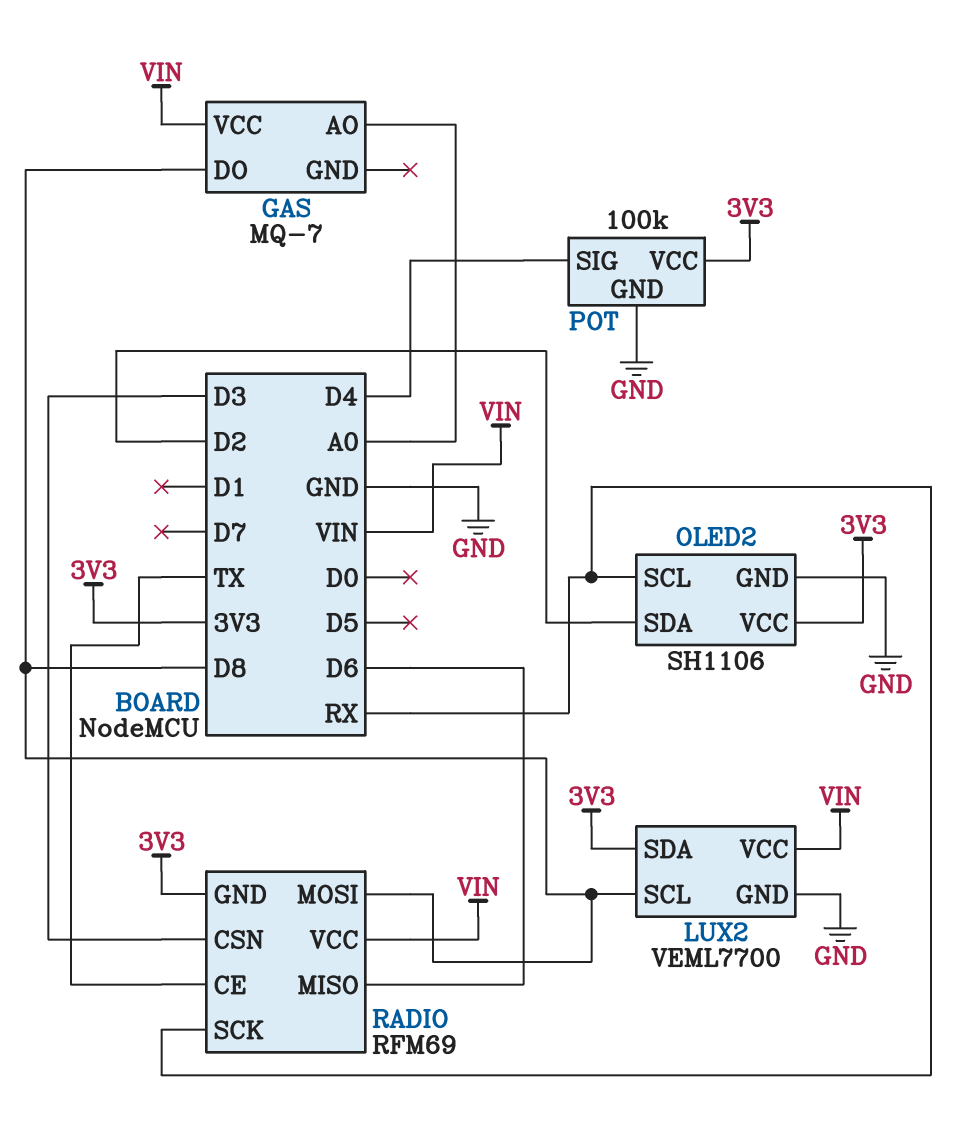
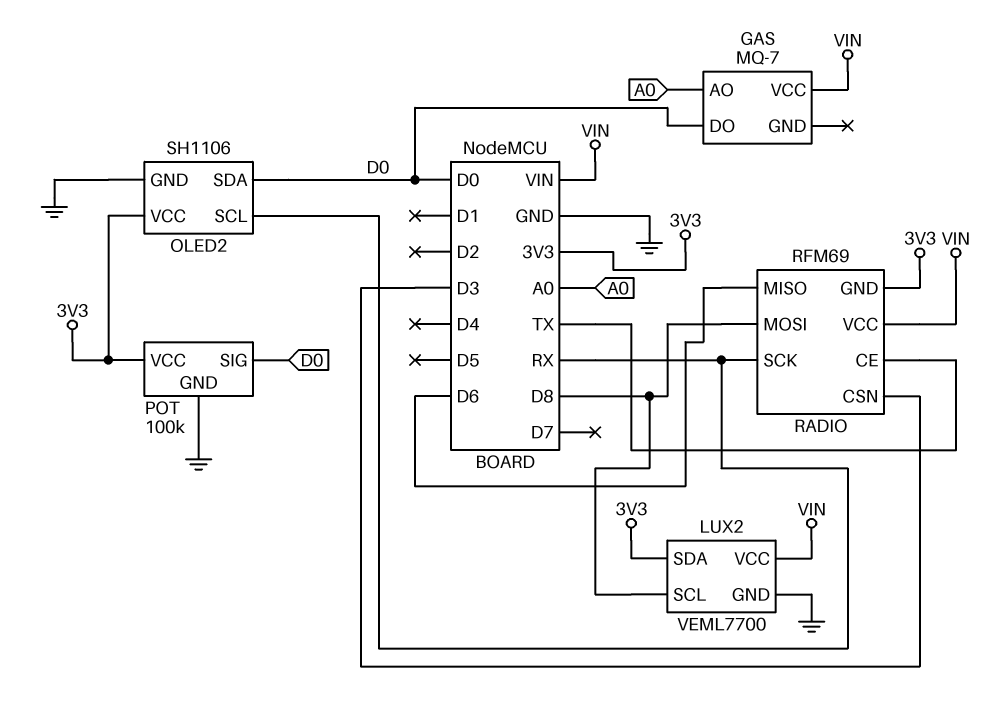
GAS pin DO: D8 -> D0
OLED2 pin SDA: D2 -> D0
POT pin SIG: D4 -> D0

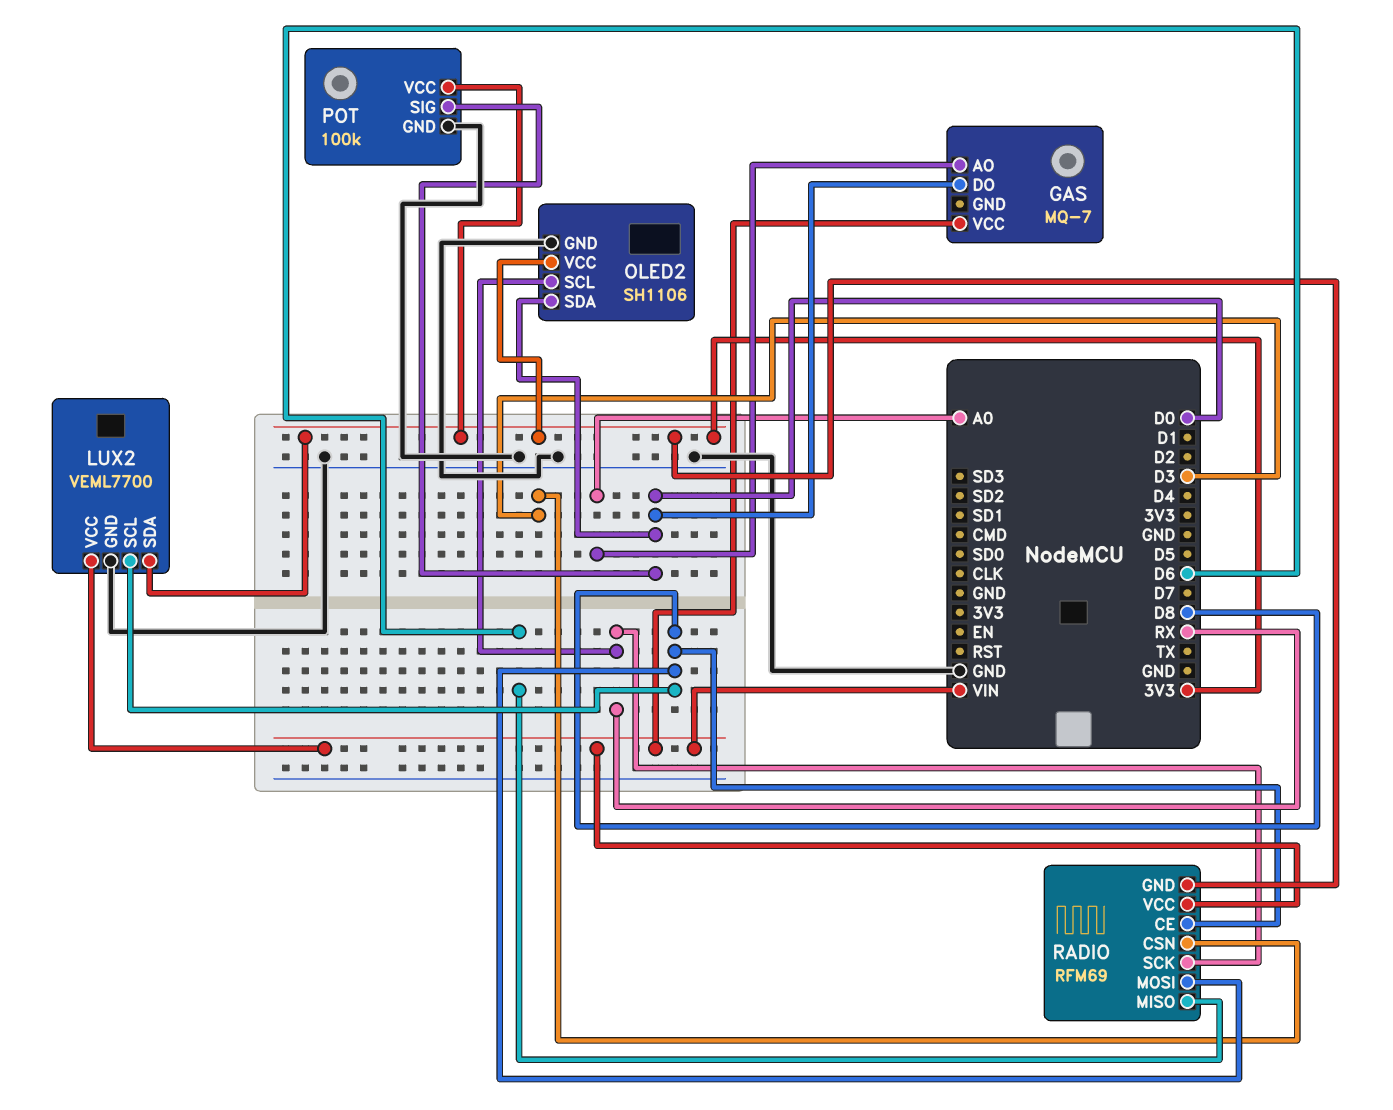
RADIO pin CE: TX -> D8

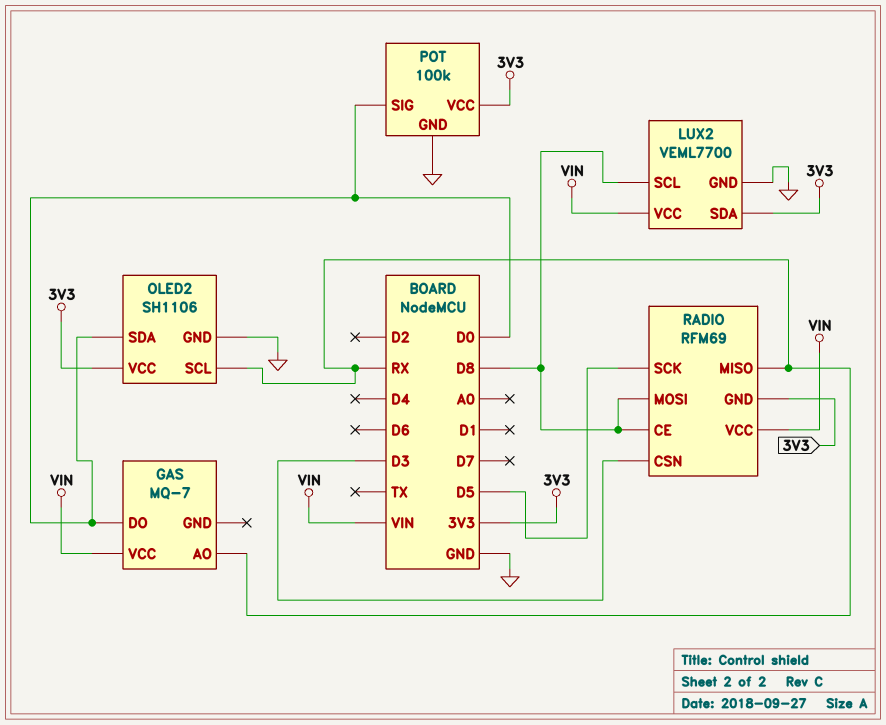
GAS pin AO: A0 -> RX
RADIO pin MISO: D6 -> RX
RADIO pin SCK: RX -> D5

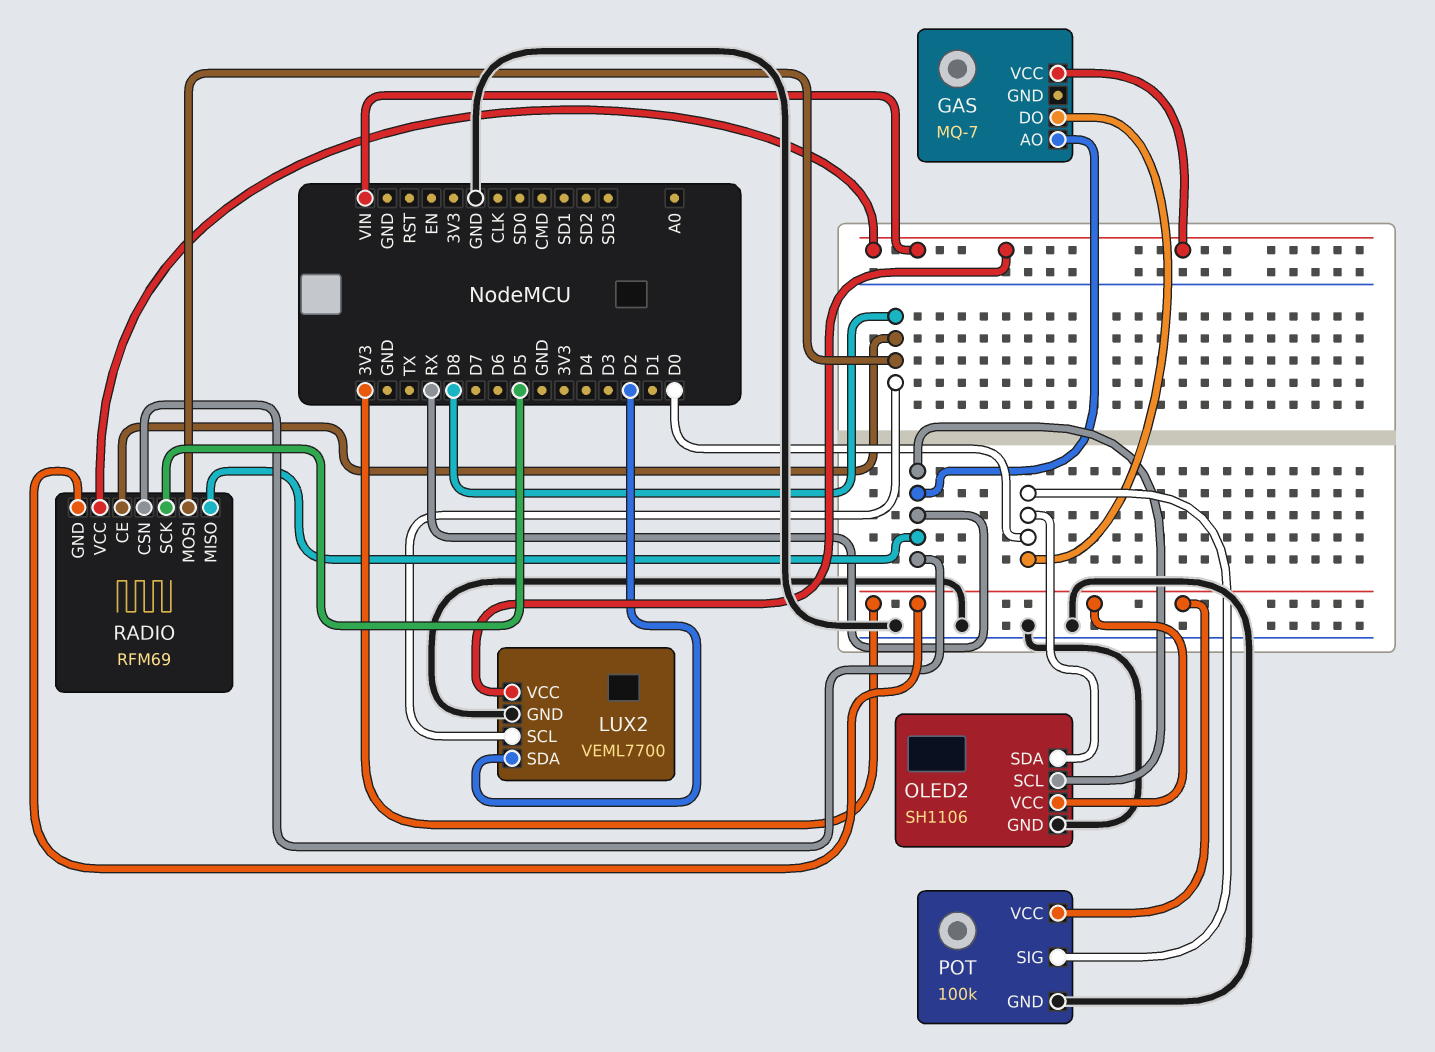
LUX2 pin SDA: 3V3 -> D2
RADIO pin CSN: D3 -> RX

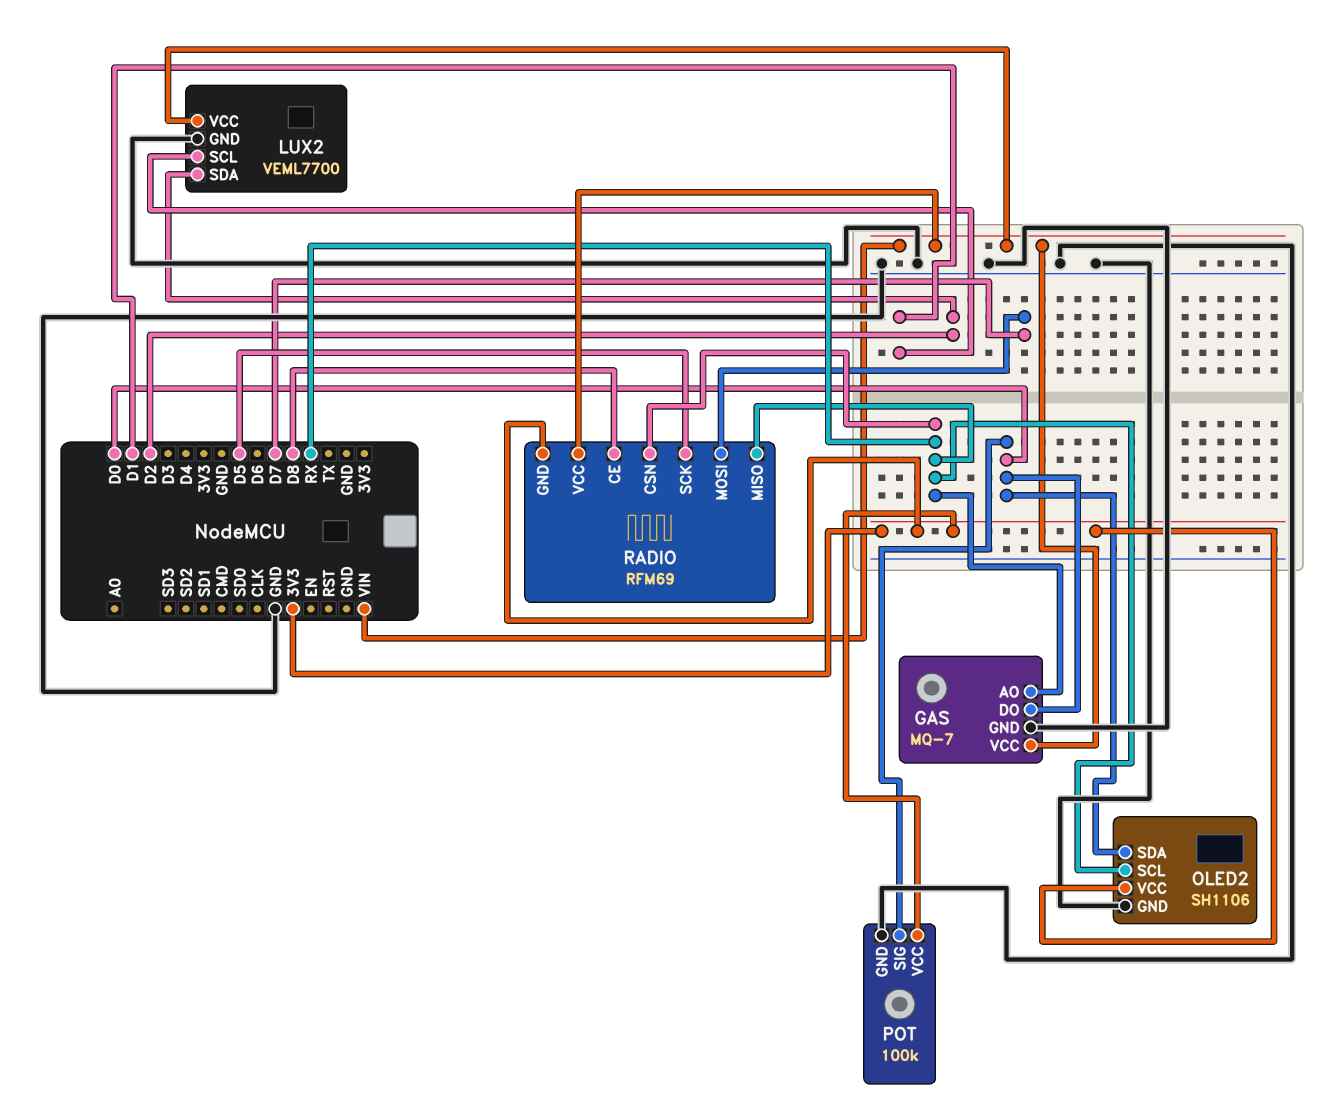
GAS pin GND: none -> GND
LUX2 pin SCL: D8 -> D1
RADIO pin MOSI: D8 -> D7

